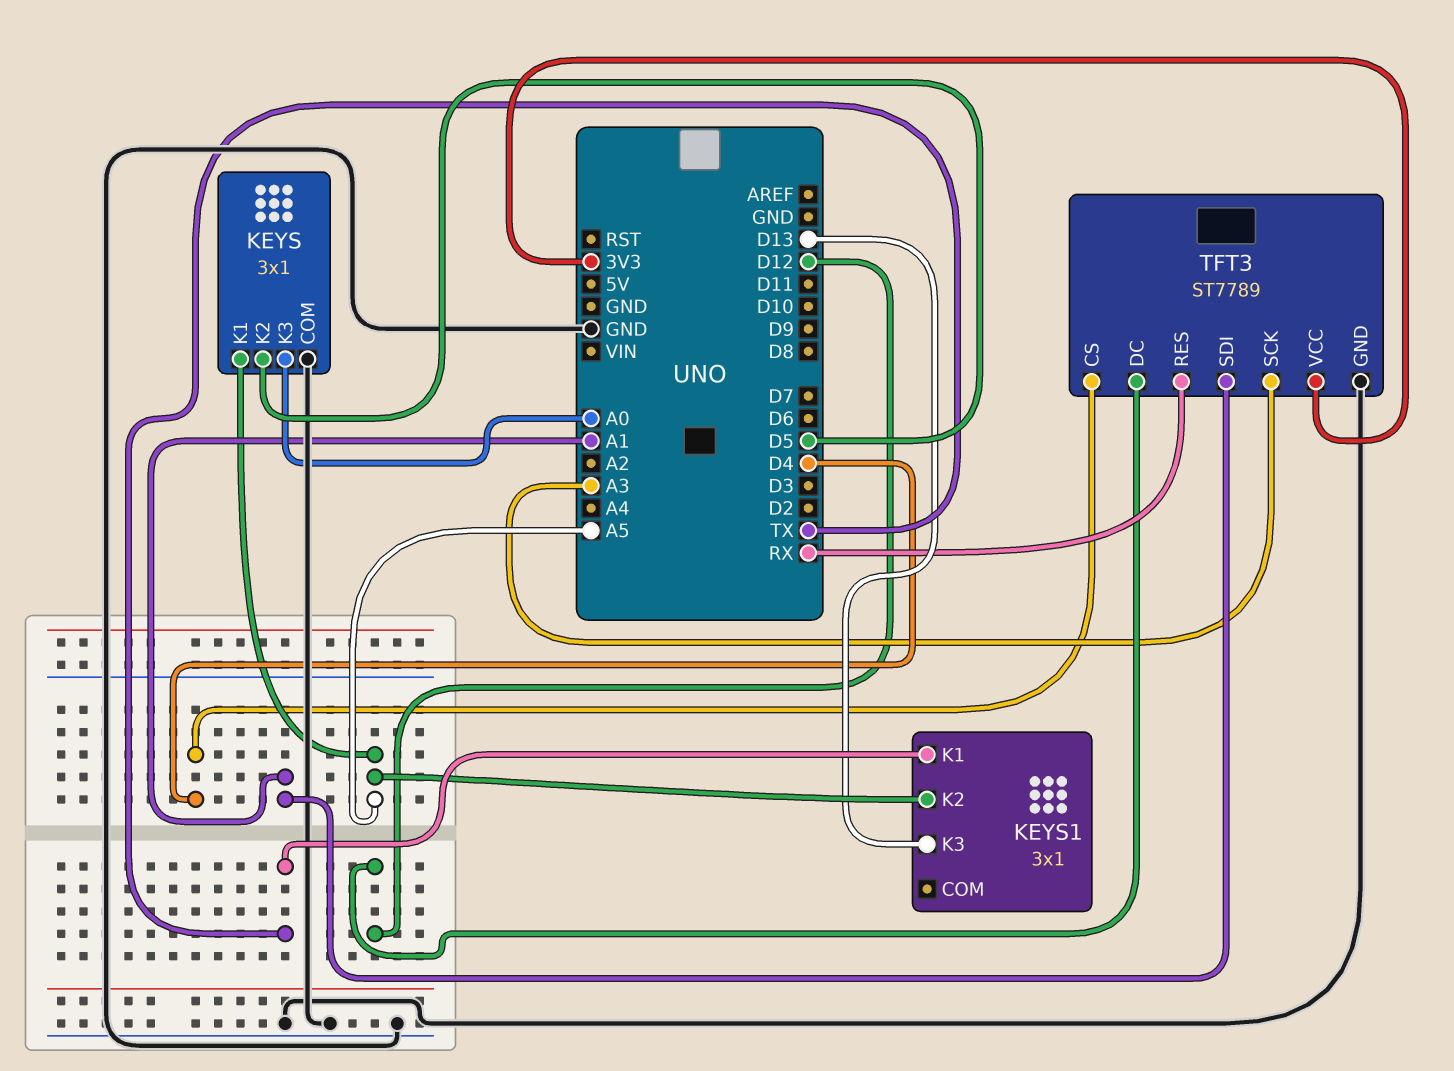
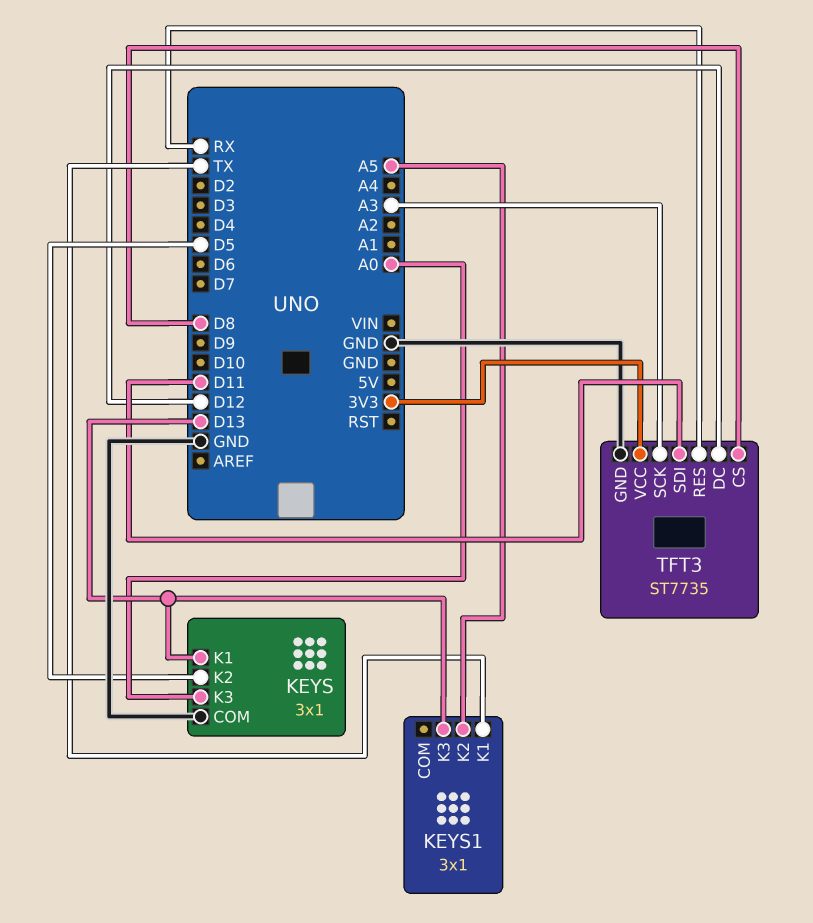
KEYS pin K1: A5 -> D13
TFT3: ST7789 -> ST7735
TFT3 pin CS: D4 -> D8
TFT3 pin SDI: A1 -> D11

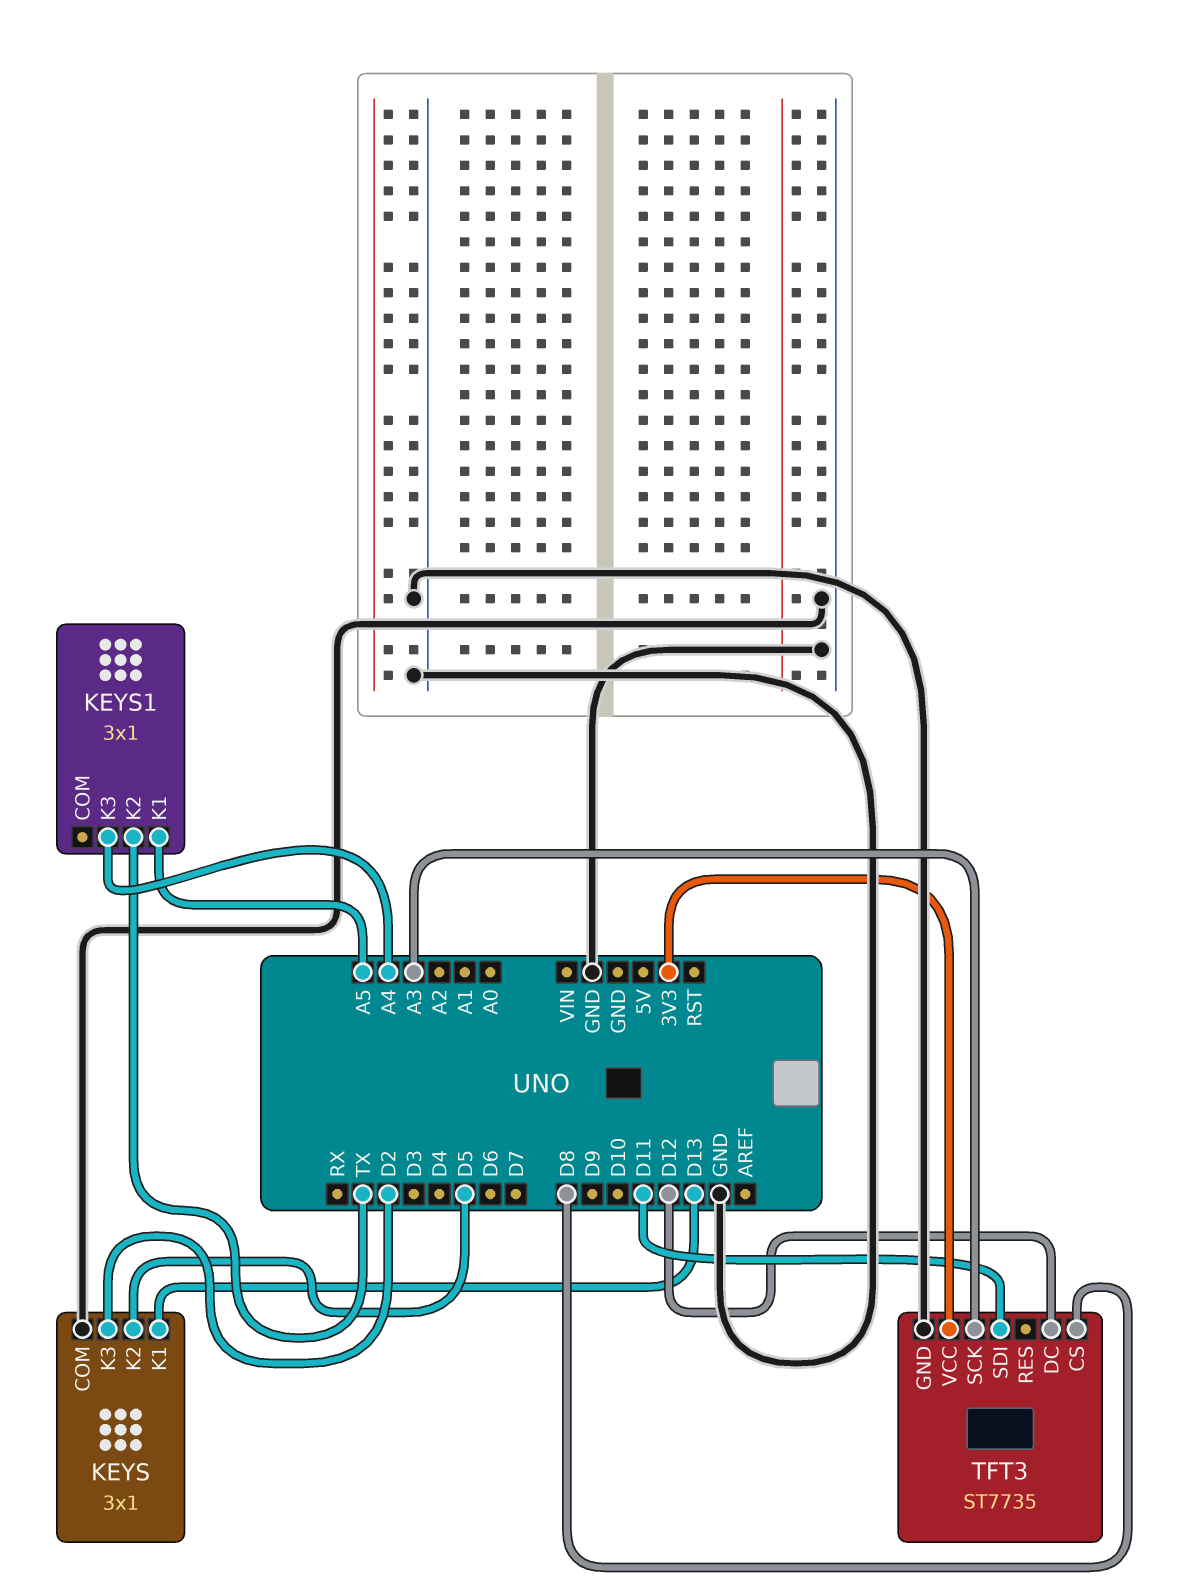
KEYS pin K3: A0 -> D2
KEYS1 pin K1: TX -> A5
KEYS1 pin K2: A5 -> TX
KEYS1 pin K3: D13 -> A4
TFT3 pin RES: RX -> none

